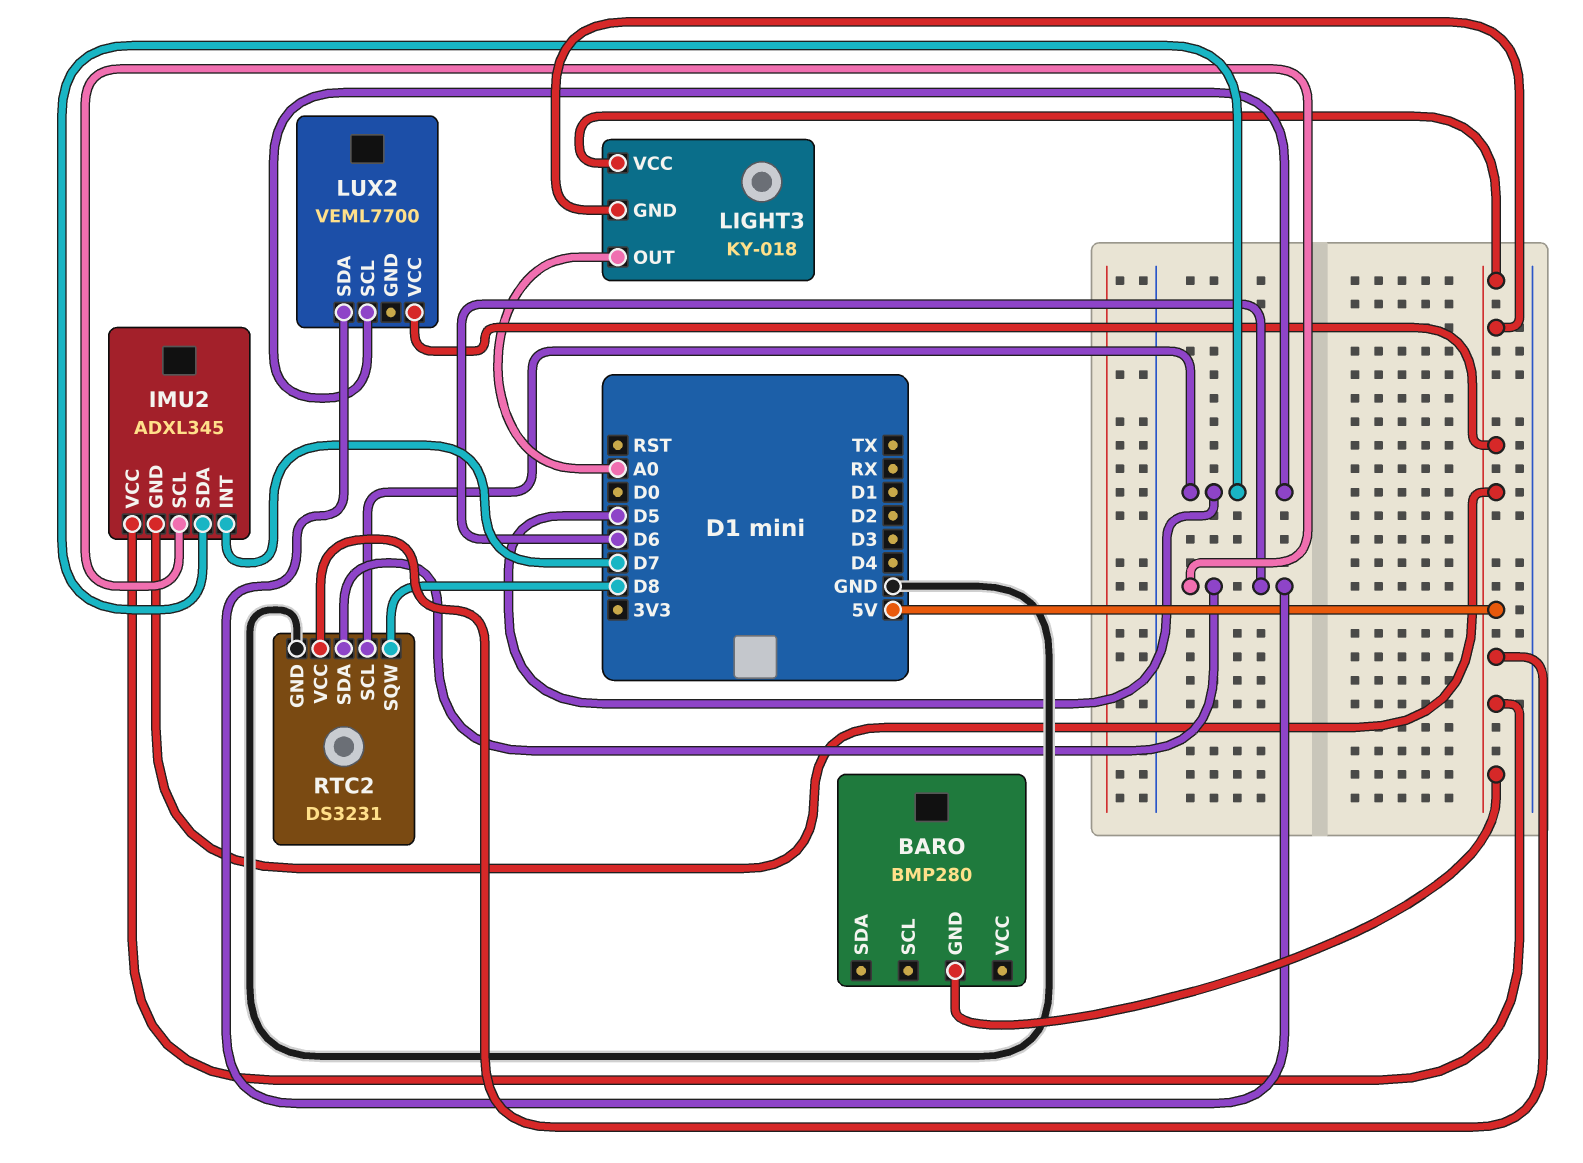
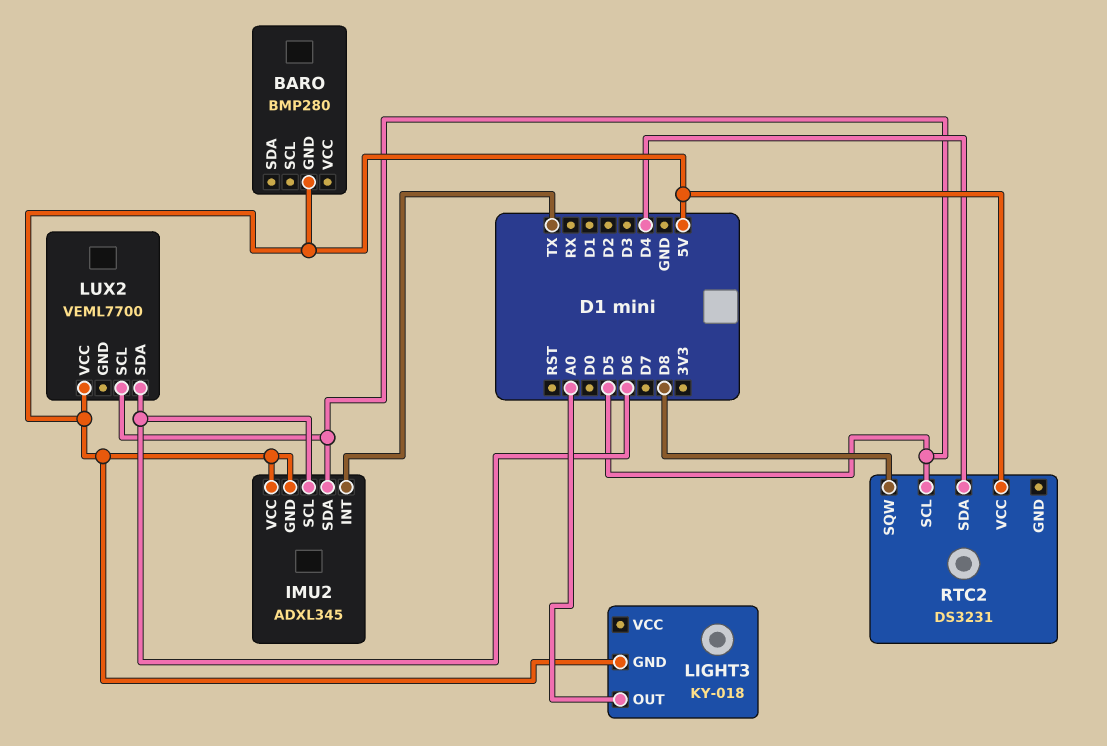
IMU2 pin INT: D7 -> TX
LIGHT3 pin VCC: 5V -> none
RTC2 pin GND: GND -> none
RTC2 pin SDA: D6 -> D4

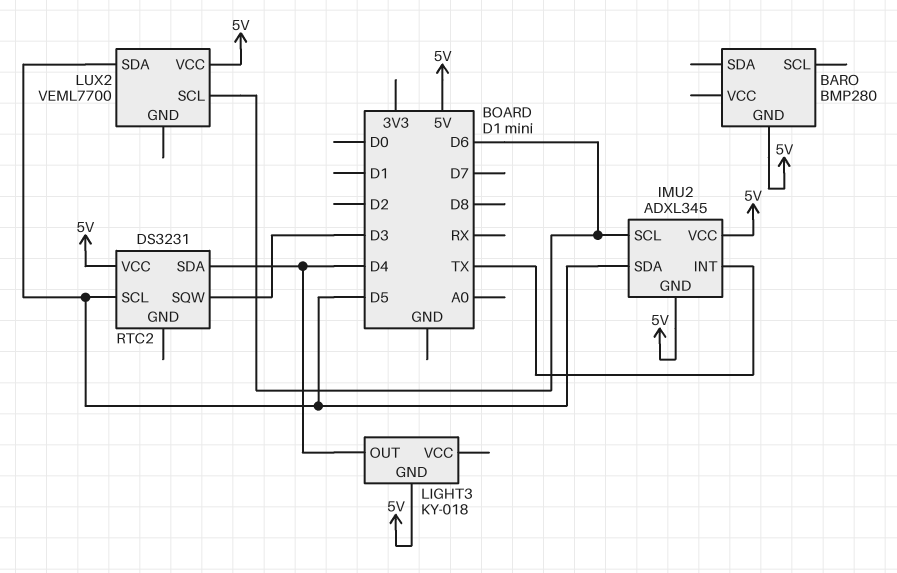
LIGHT3 pin OUT: A0 -> D4
LUX2 pin SCL: D5 -> D6
LUX2 pin SDA: D6 -> D5
RTC2 pin SQW: D8 -> D3

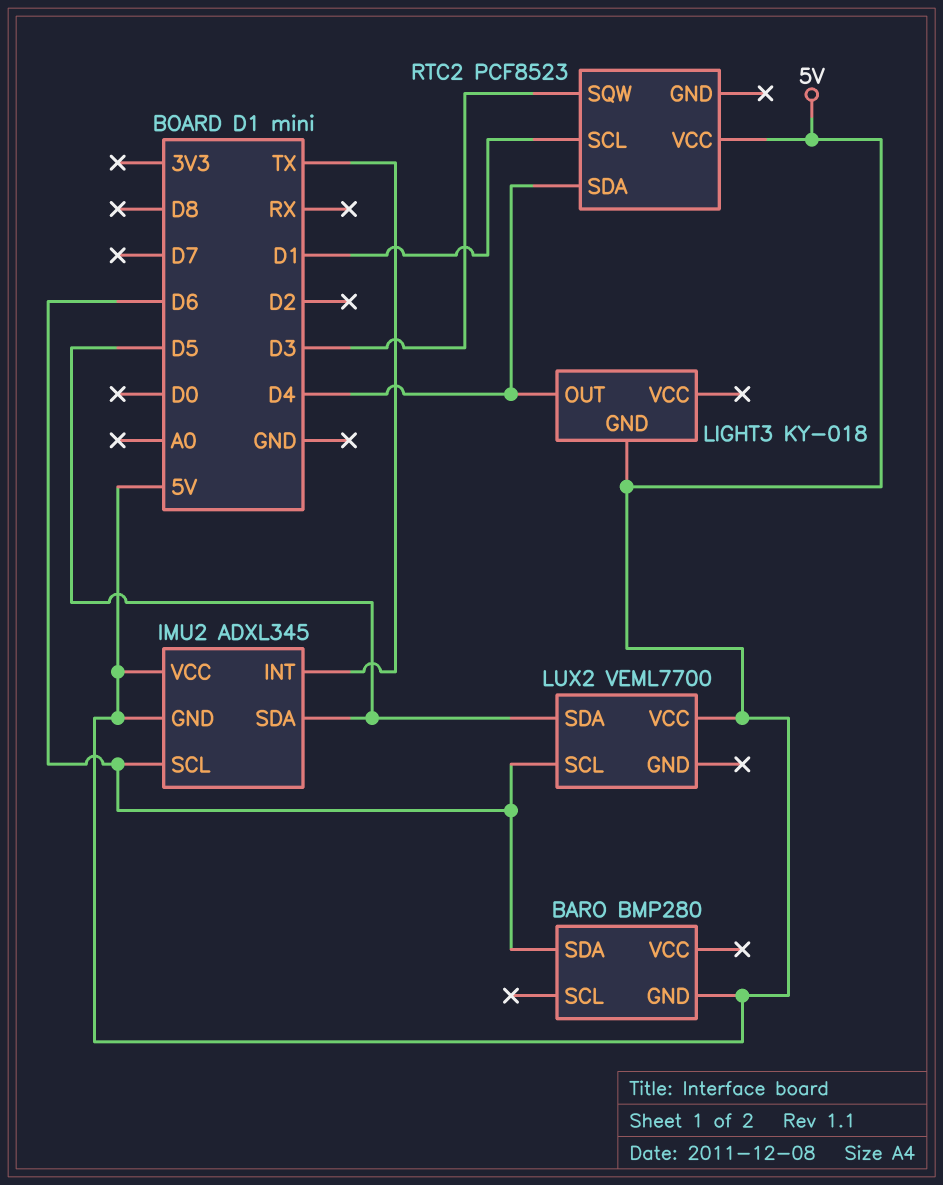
BARO pin SDA: none -> D6
RTC2: DS3231 -> PCF8523
RTC2 pin SCL: D5 -> D1

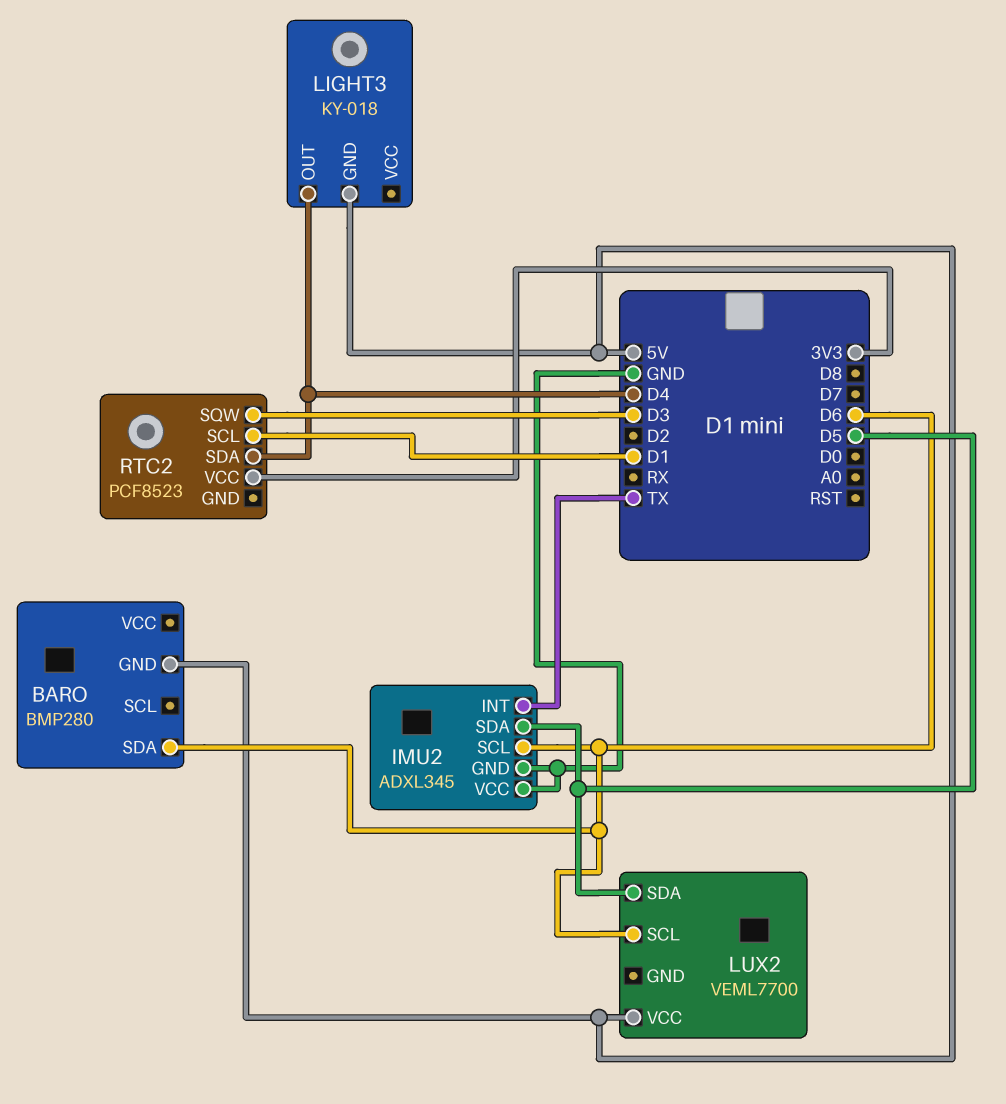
IMU2 pin GND: 5V -> GND
IMU2 pin VCC: 5V -> GND
RTC2 pin VCC: 5V -> 3V3

